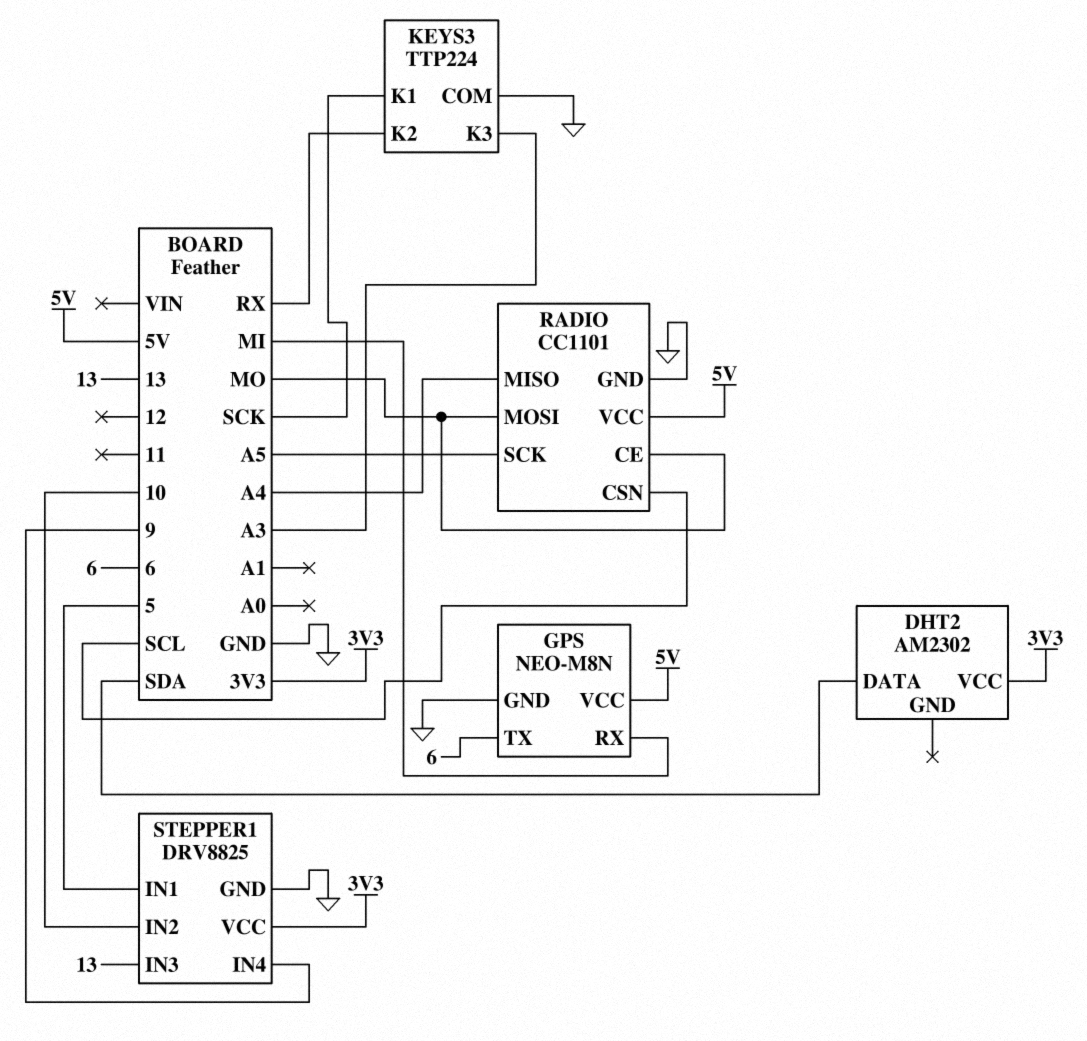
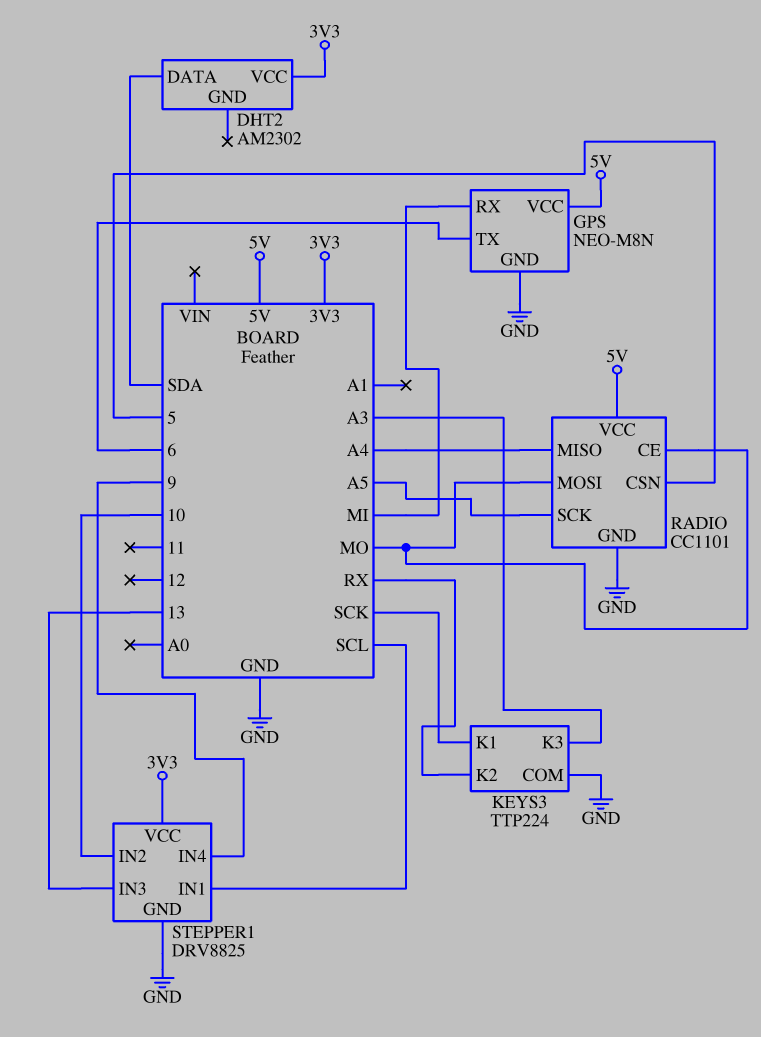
RADIO pin CSN: SCL -> 5
STEPPER1 pin IN1: 5 -> SCL

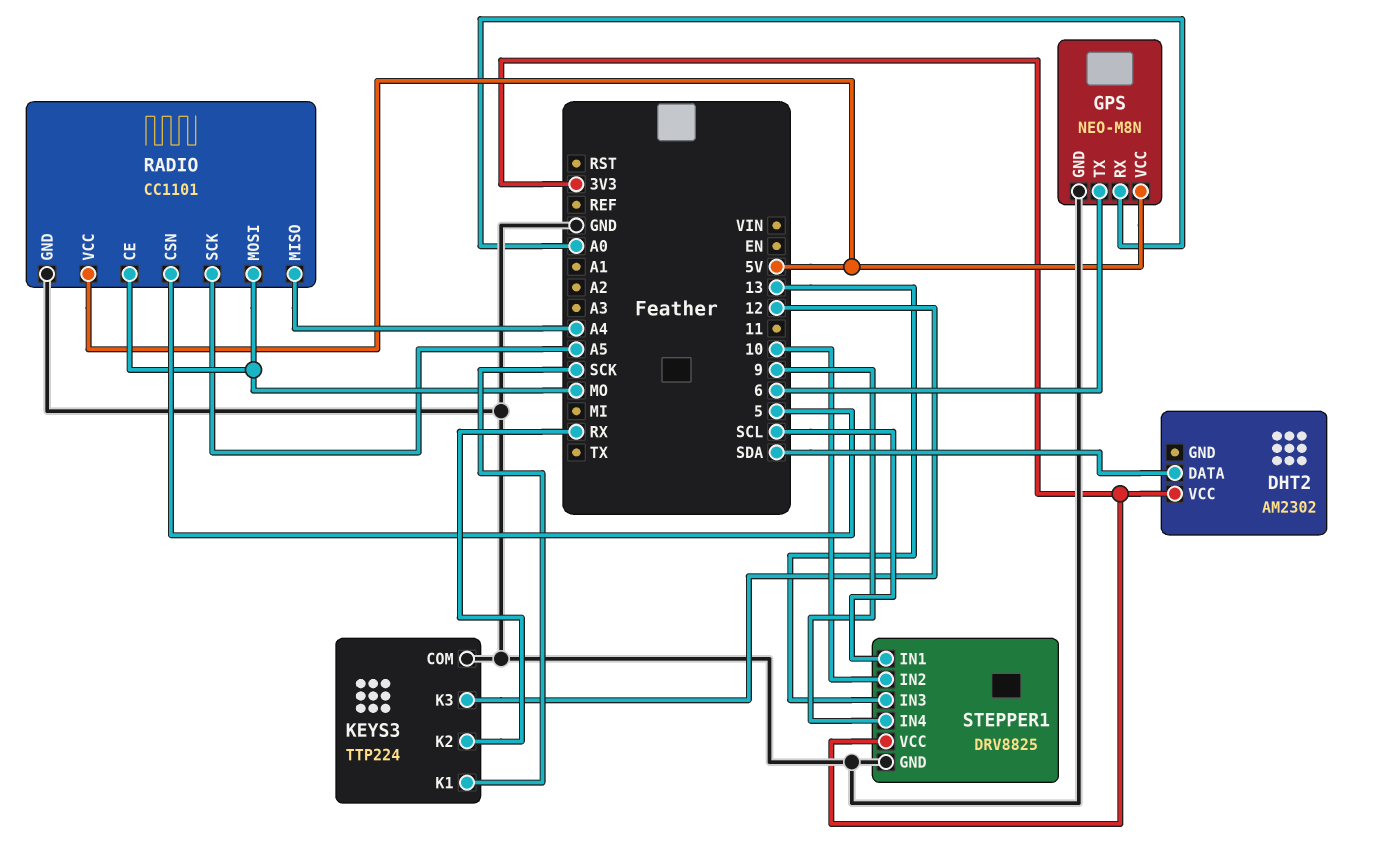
GPS pin RX: MI -> A0
KEYS3 pin K3: A3 -> 12

